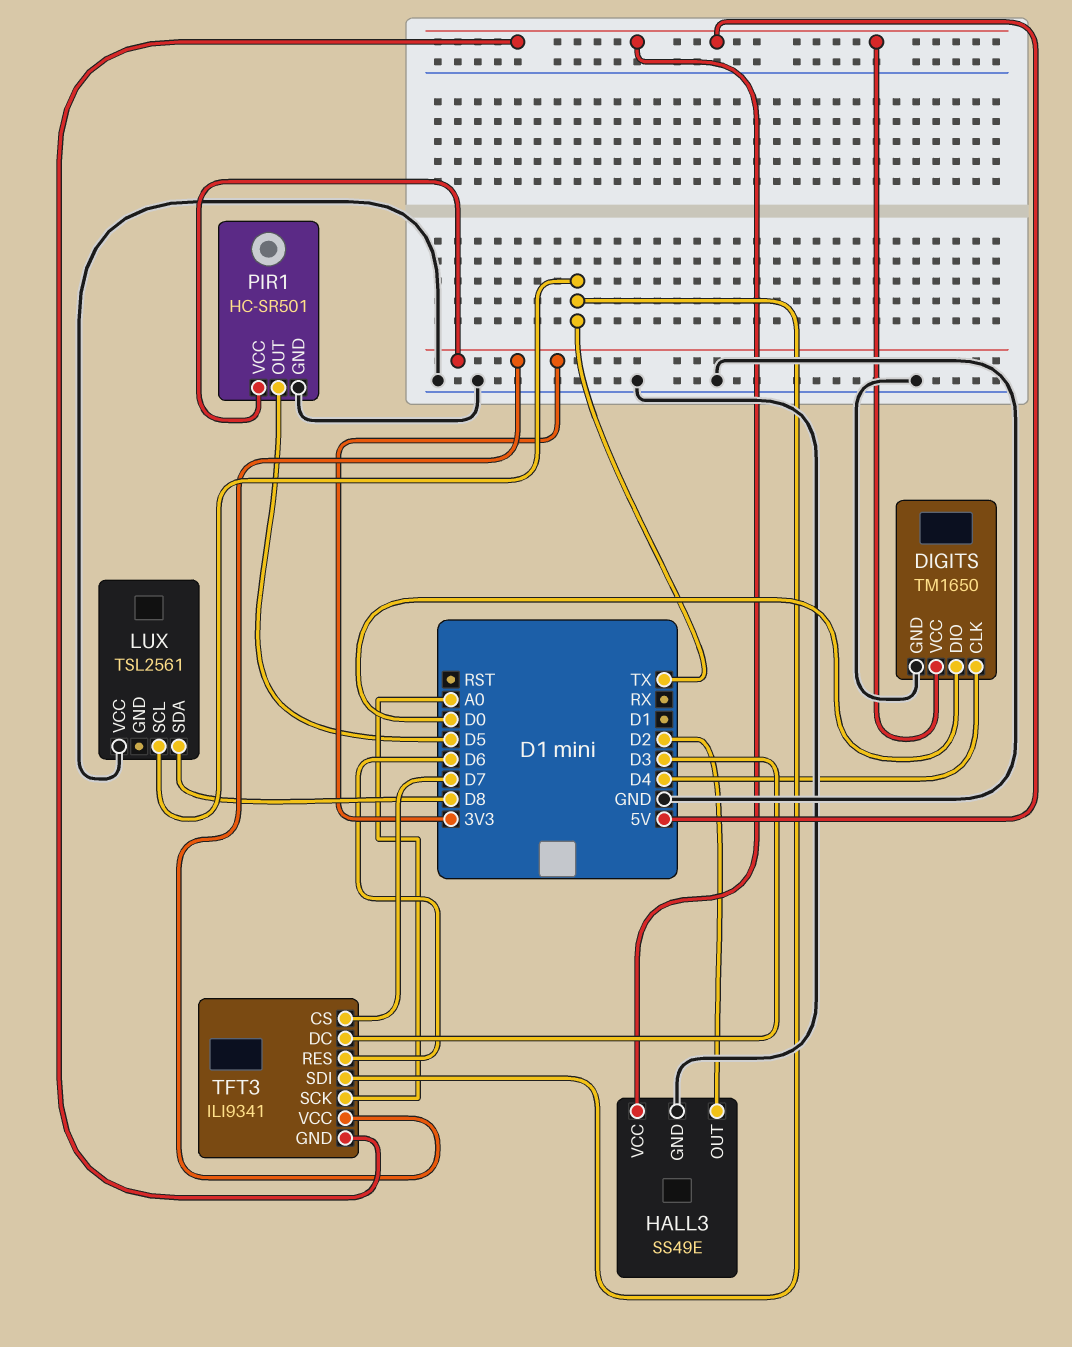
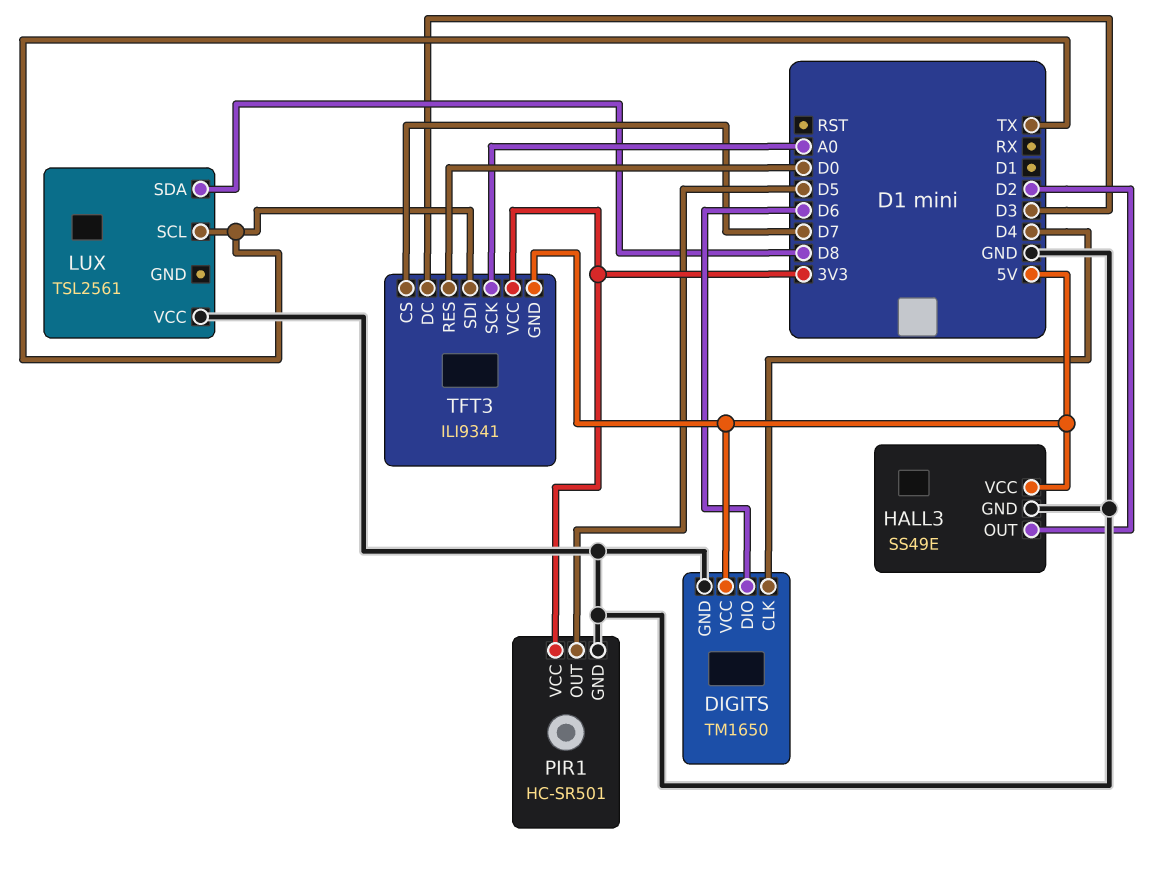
DIGITS pin DIO: D0 -> D6
TFT3 pin RES: D6 -> D0

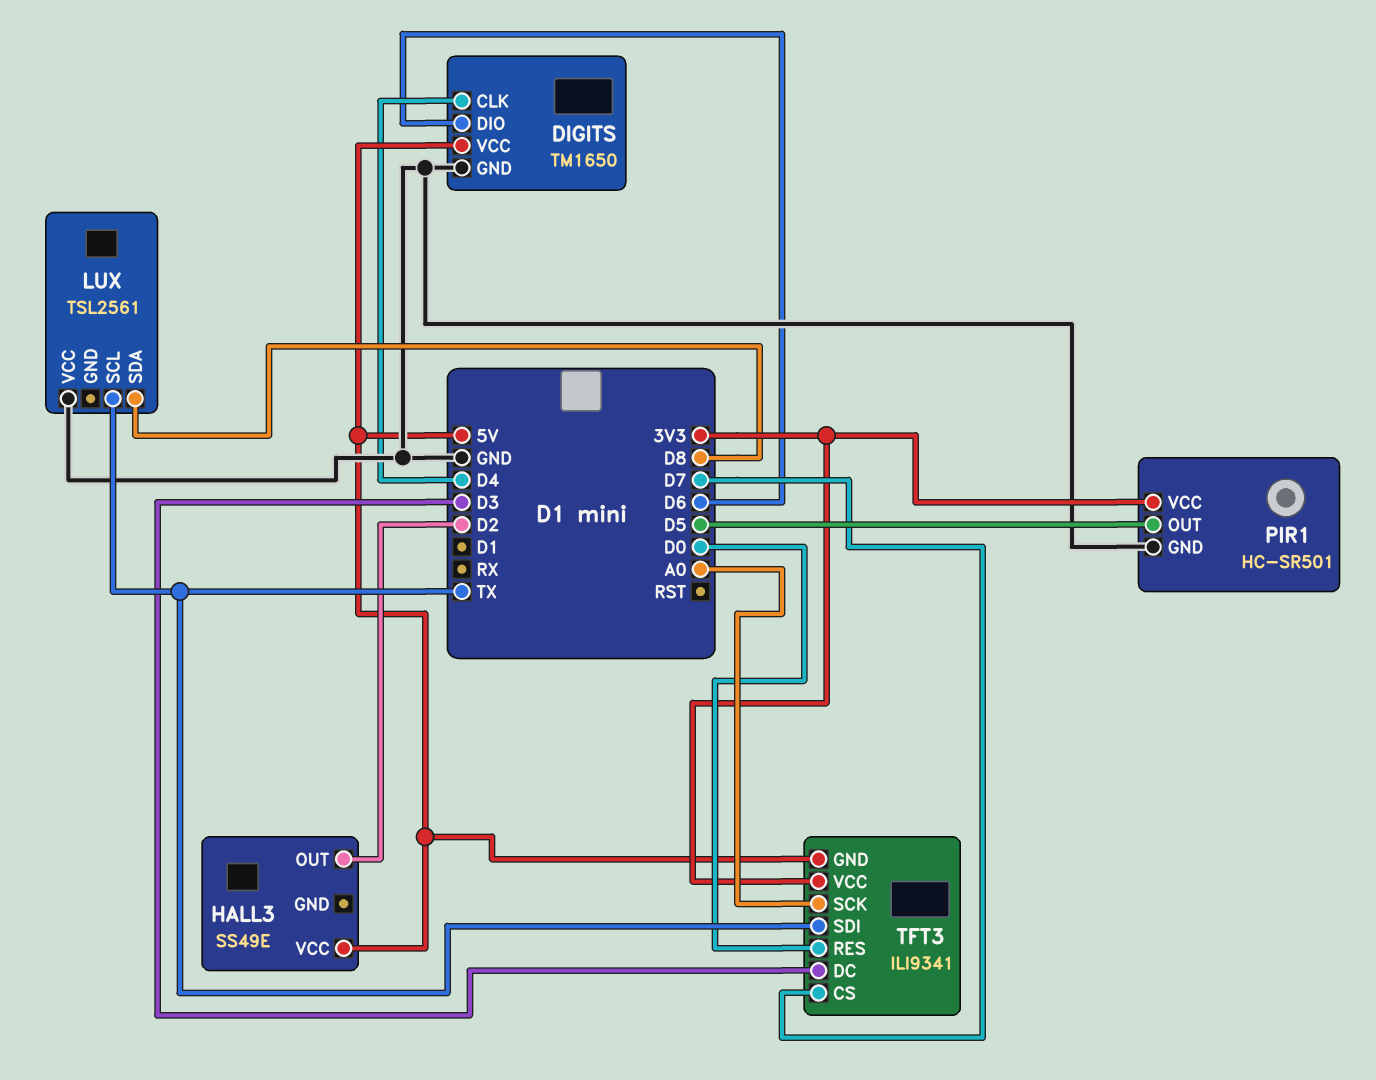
HALL3 pin GND: GND -> none

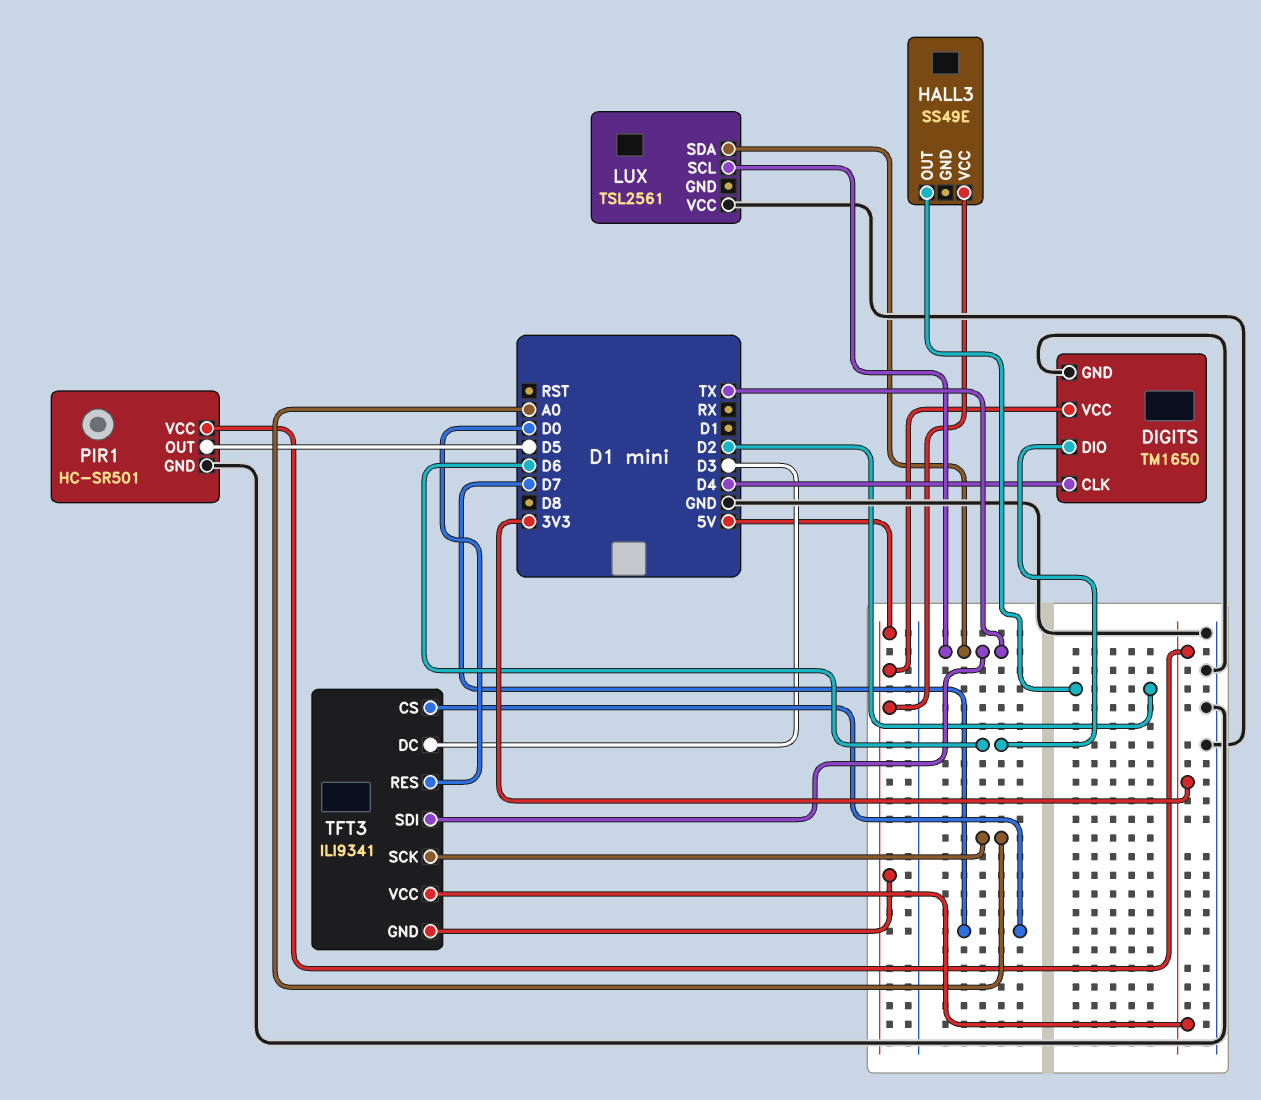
LUX pin SDA: D8 -> TX

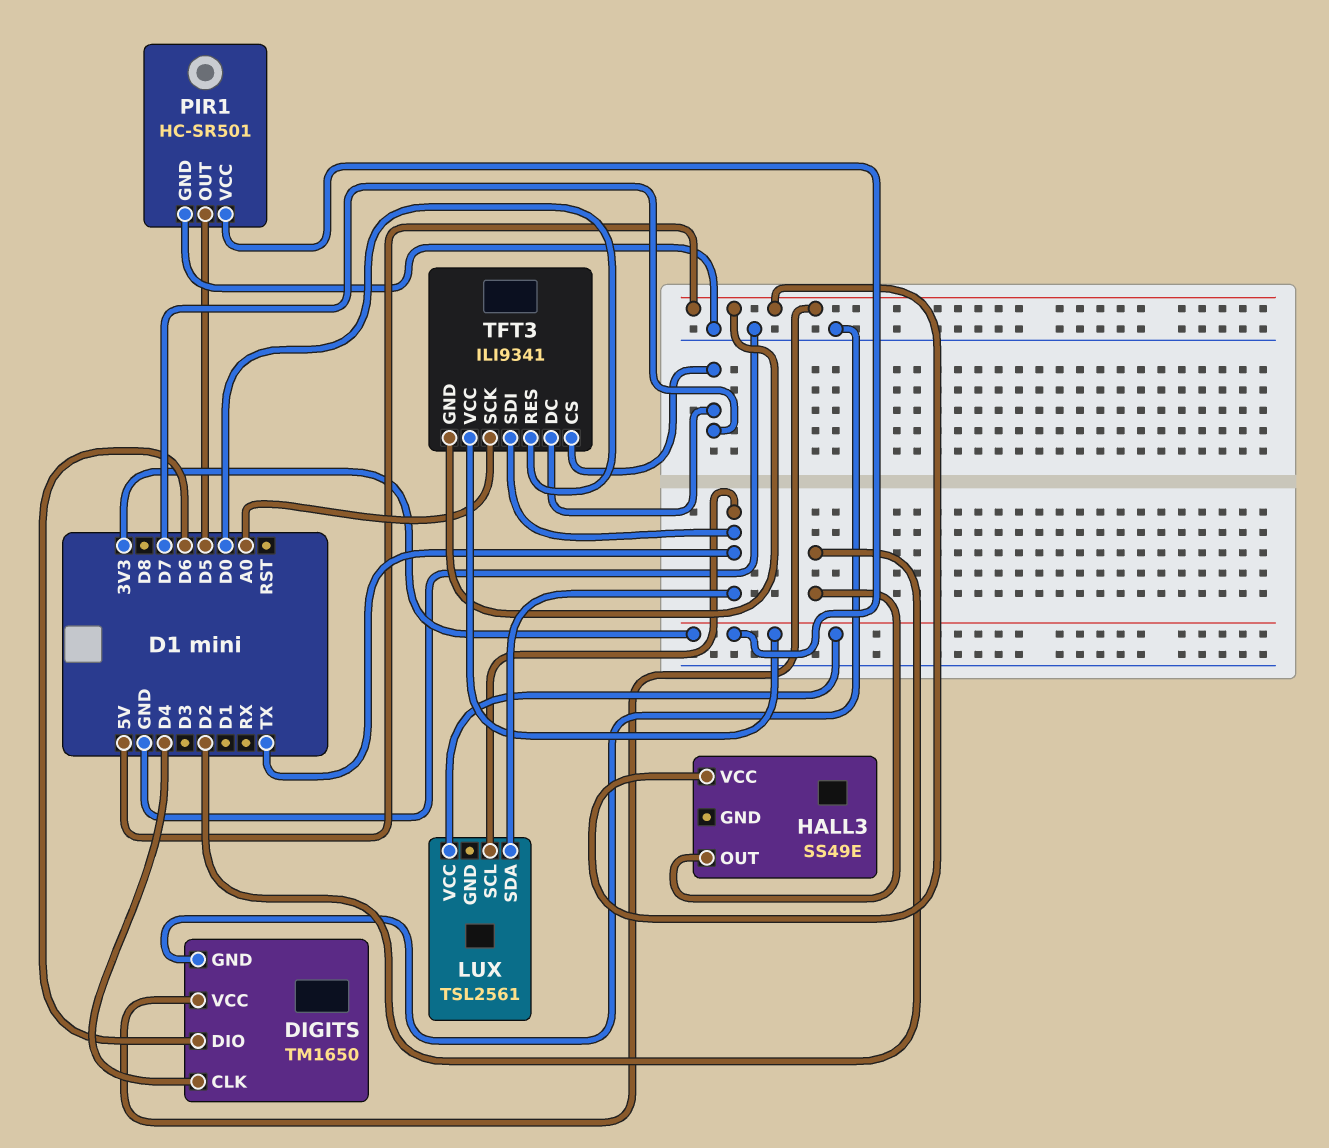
LUX pin VCC: GND -> 3V3
TFT3 pin DC: D3 -> D7

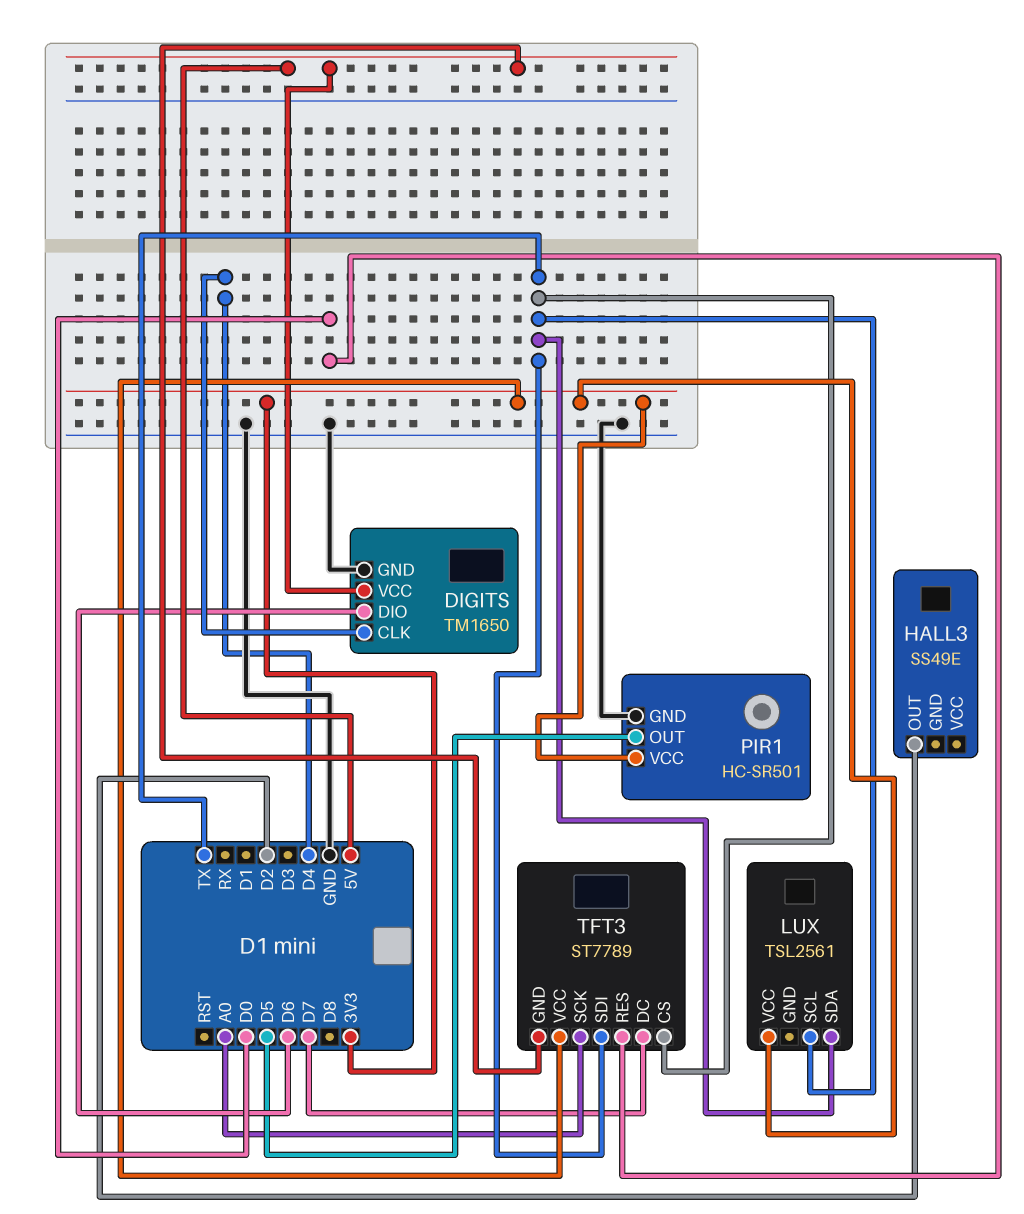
HALL3 pin VCC: 5V -> none
TFT3: ILI9341 -> ST7789
TFT3 pin CS: D7 -> TX

